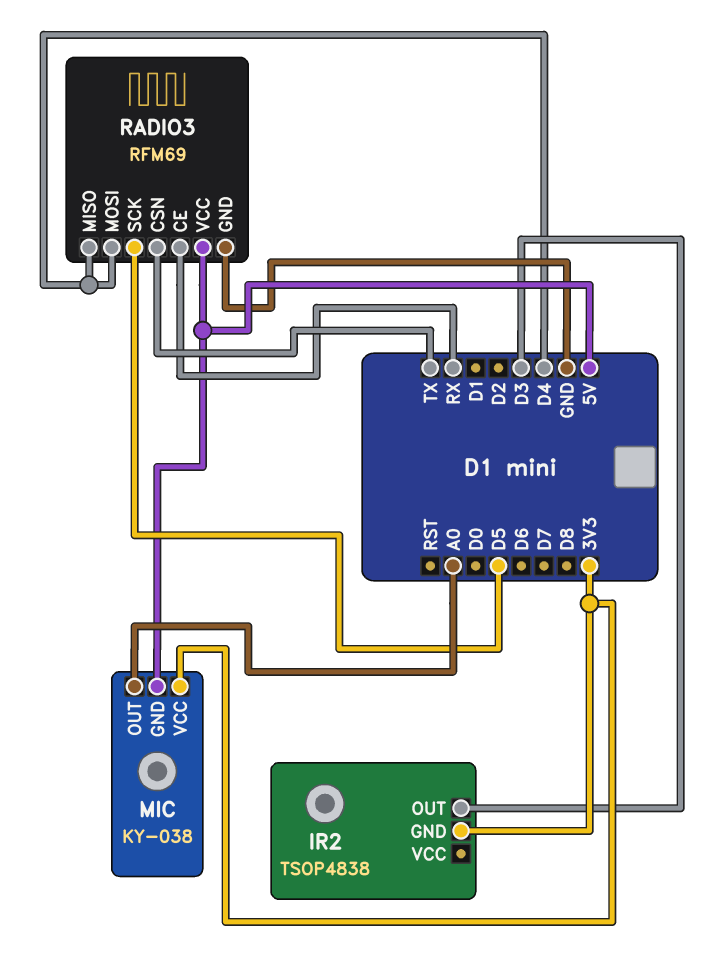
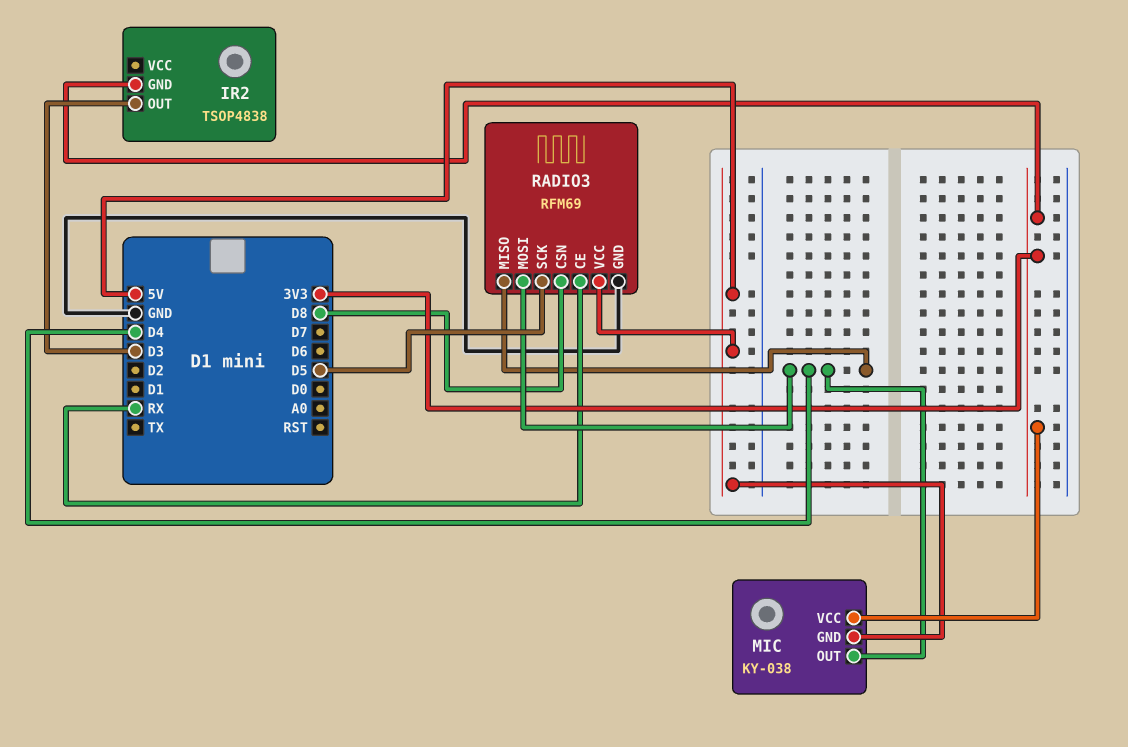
MIC pin OUT: A0 -> D4
RADIO3 pin CSN: TX -> D8

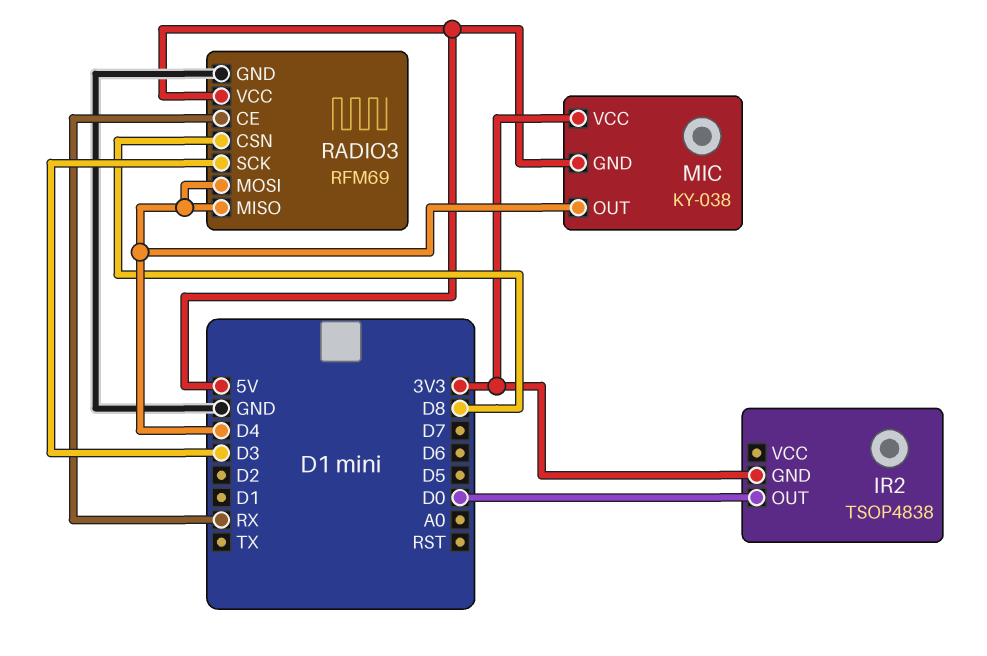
IR2 pin OUT: D3 -> D0
RADIO3 pin SCK: D5 -> D3

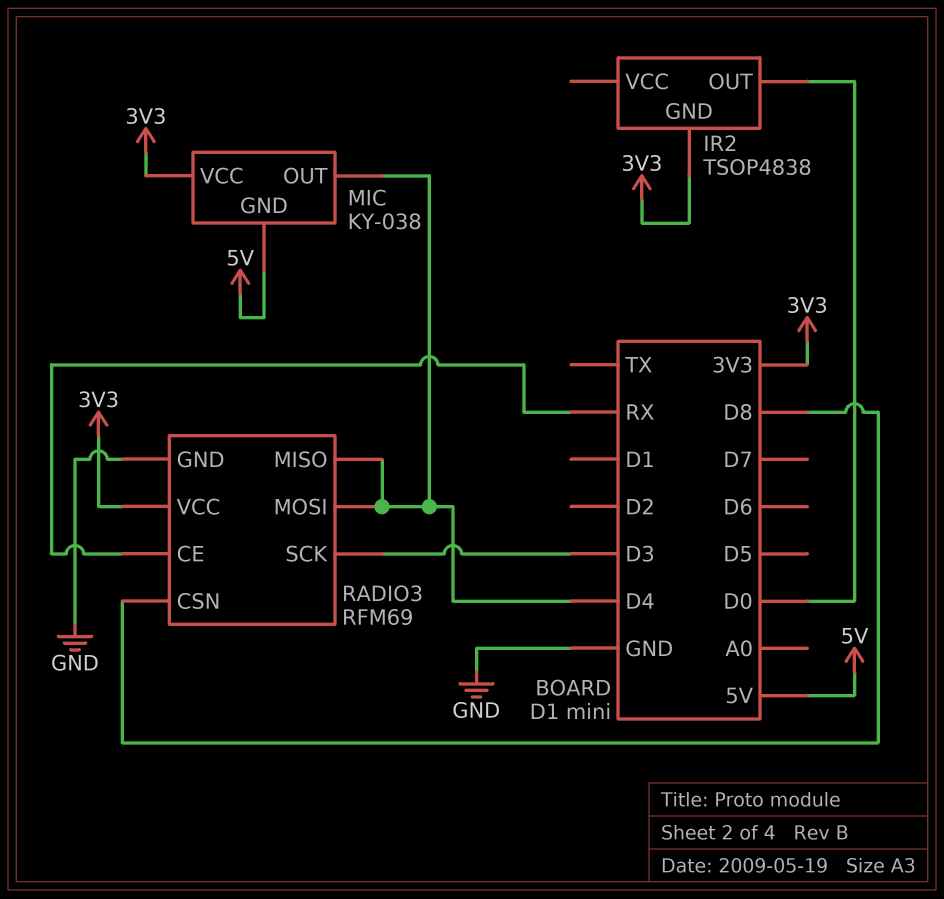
RADIO3 pin VCC: 5V -> 3V3

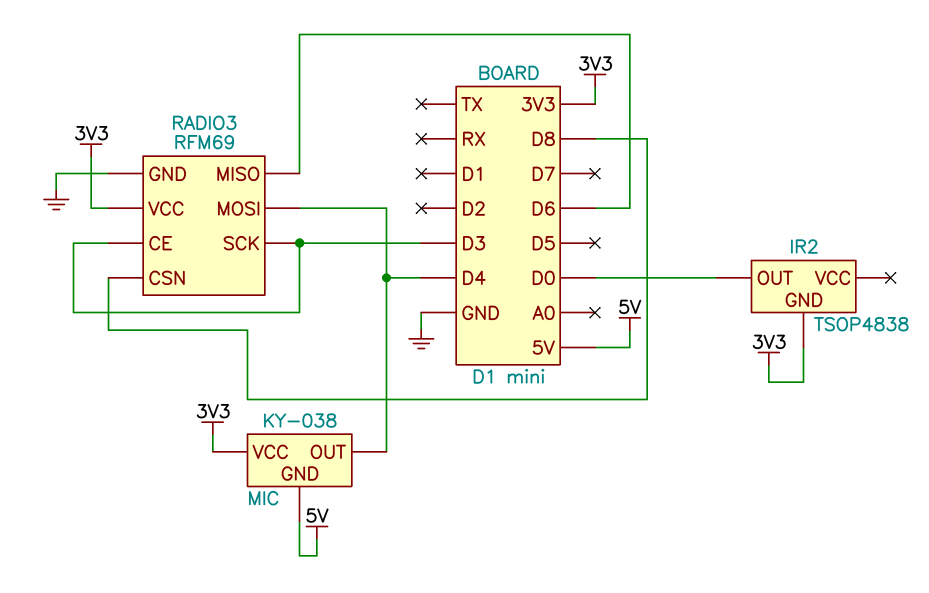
RADIO3 pin CE: RX -> D3
RADIO3 pin MISO: D4 -> D6

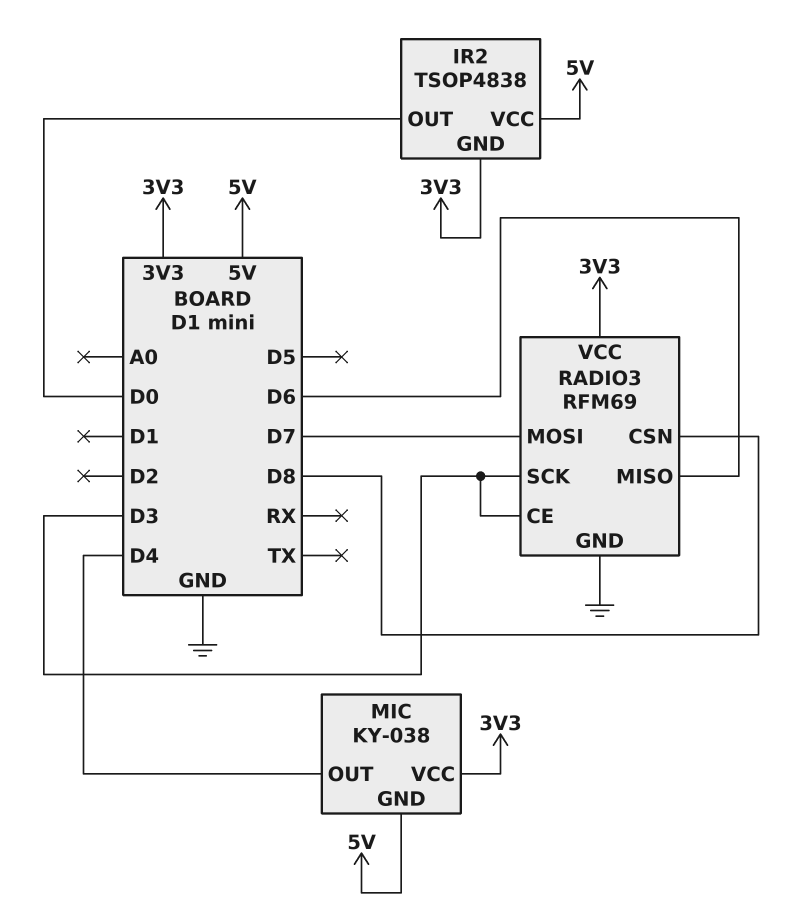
IR2 pin VCC: none -> 5V
RADIO3 pin MOSI: D4 -> D7

